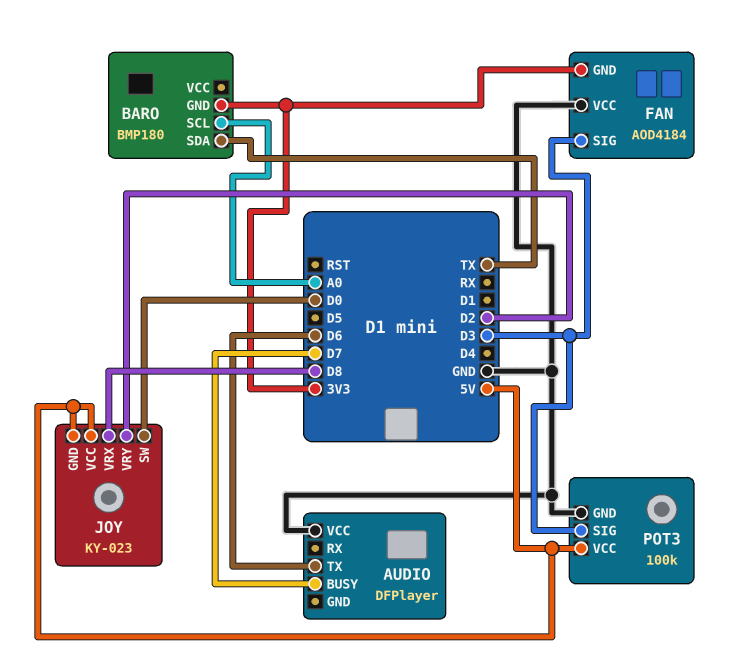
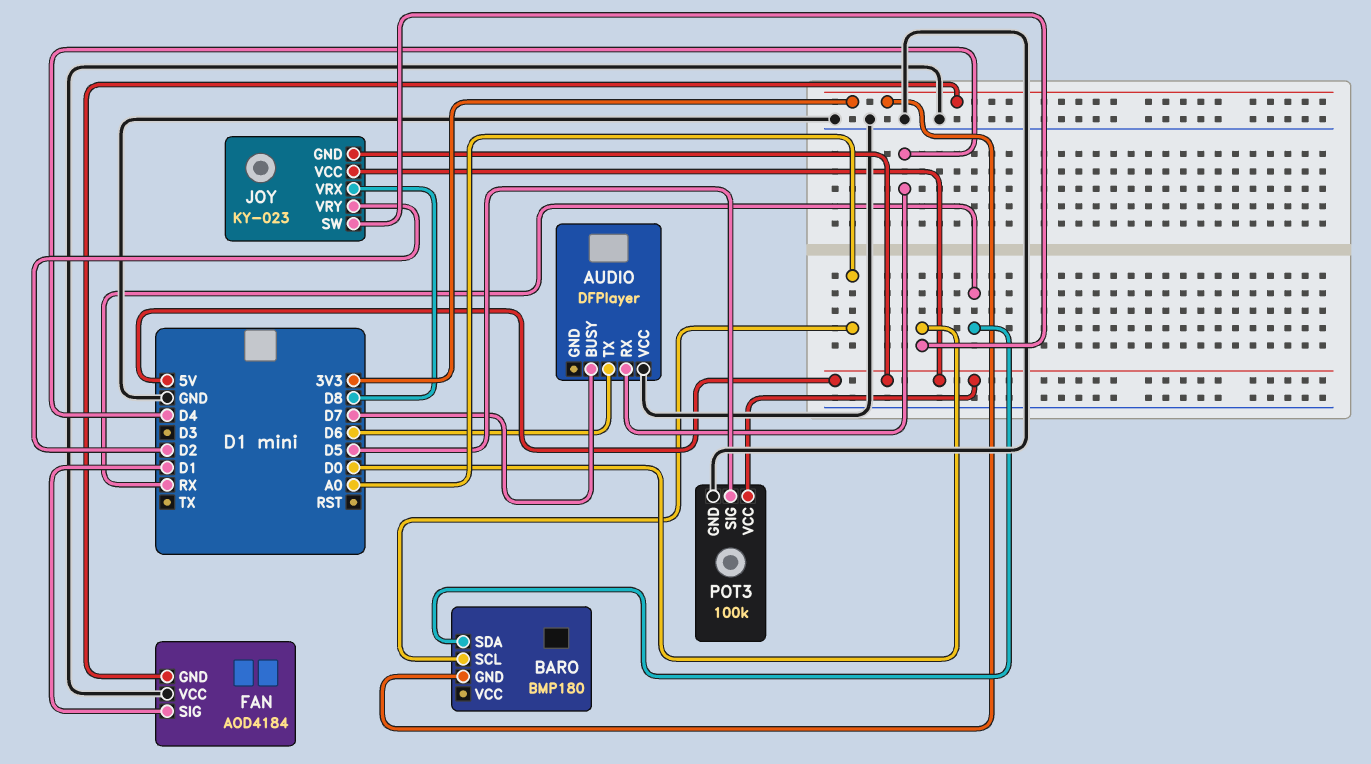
AUDIO pin RX: none -> D4
BARO pin SDA: TX -> RX
FAN pin SIG: D3 -> D1
POT3 pin SIG: D3 -> D5

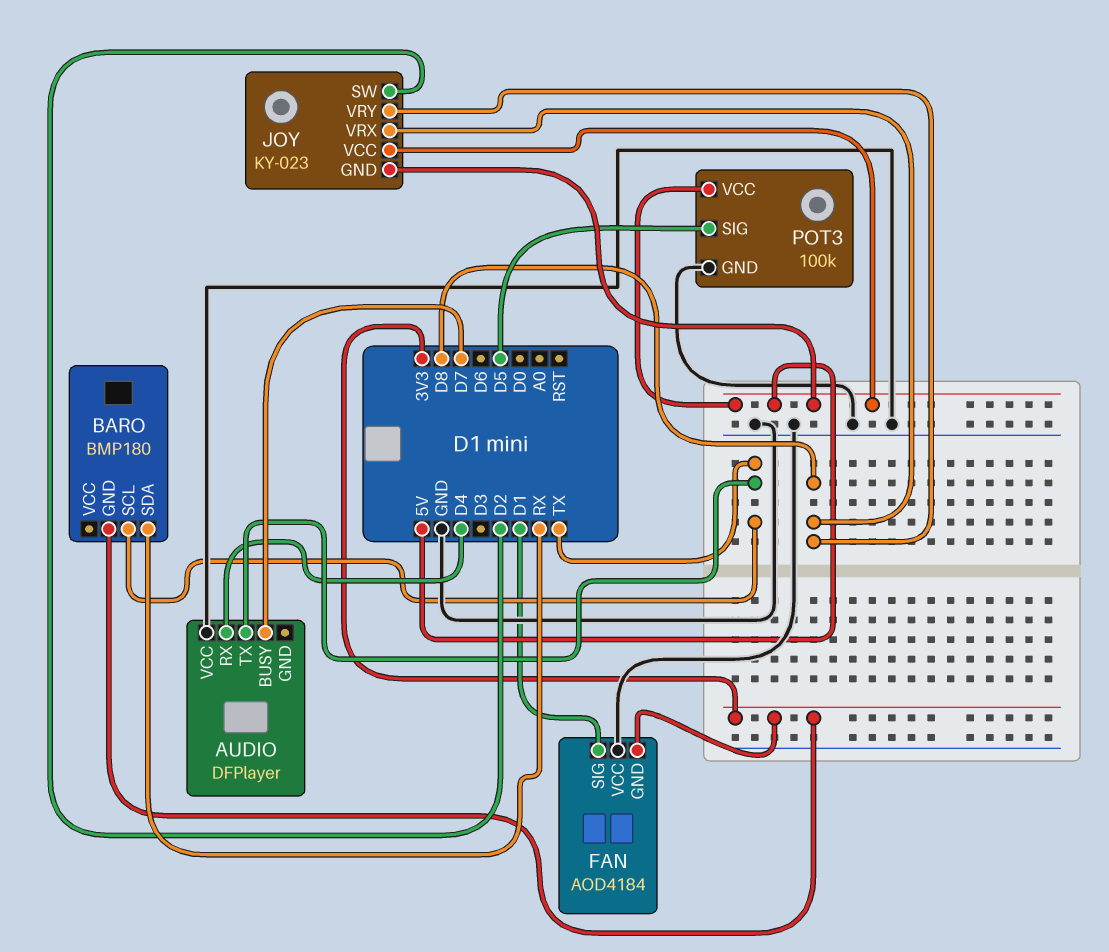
AUDIO pin TX: D6 -> TX
BARO pin SCL: A0 -> TX
JOY pin SW: D0 -> D2
JOY pin VRY: D2 -> D8

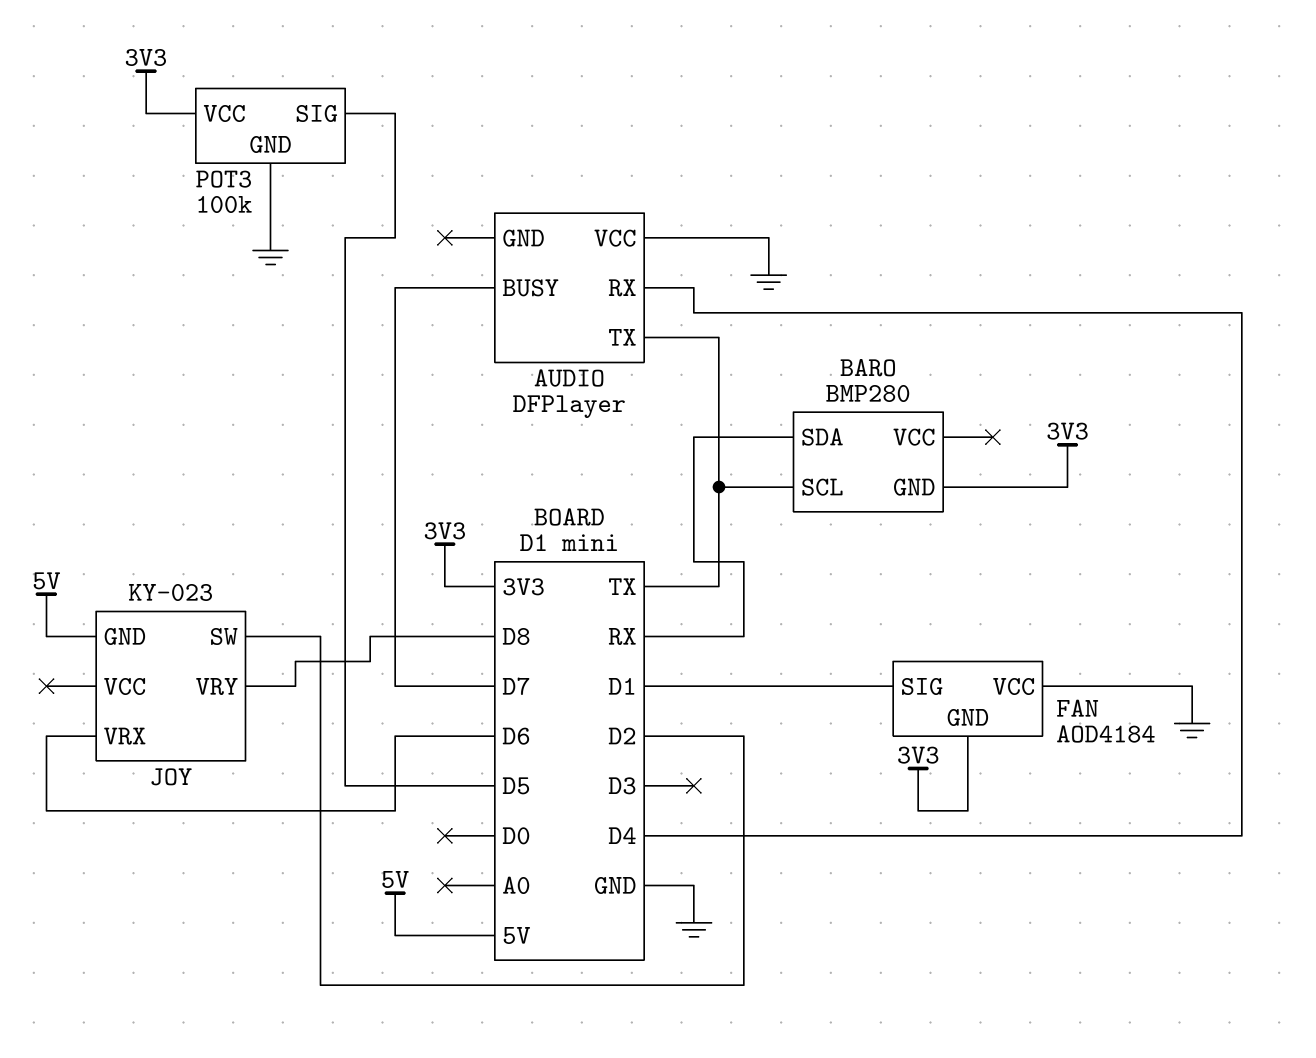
BARO: BMP180 -> BMP280
JOY pin VCC: 5V -> none
JOY pin VRX: D8 -> D6
POT3 pin VCC: 5V -> 3V3

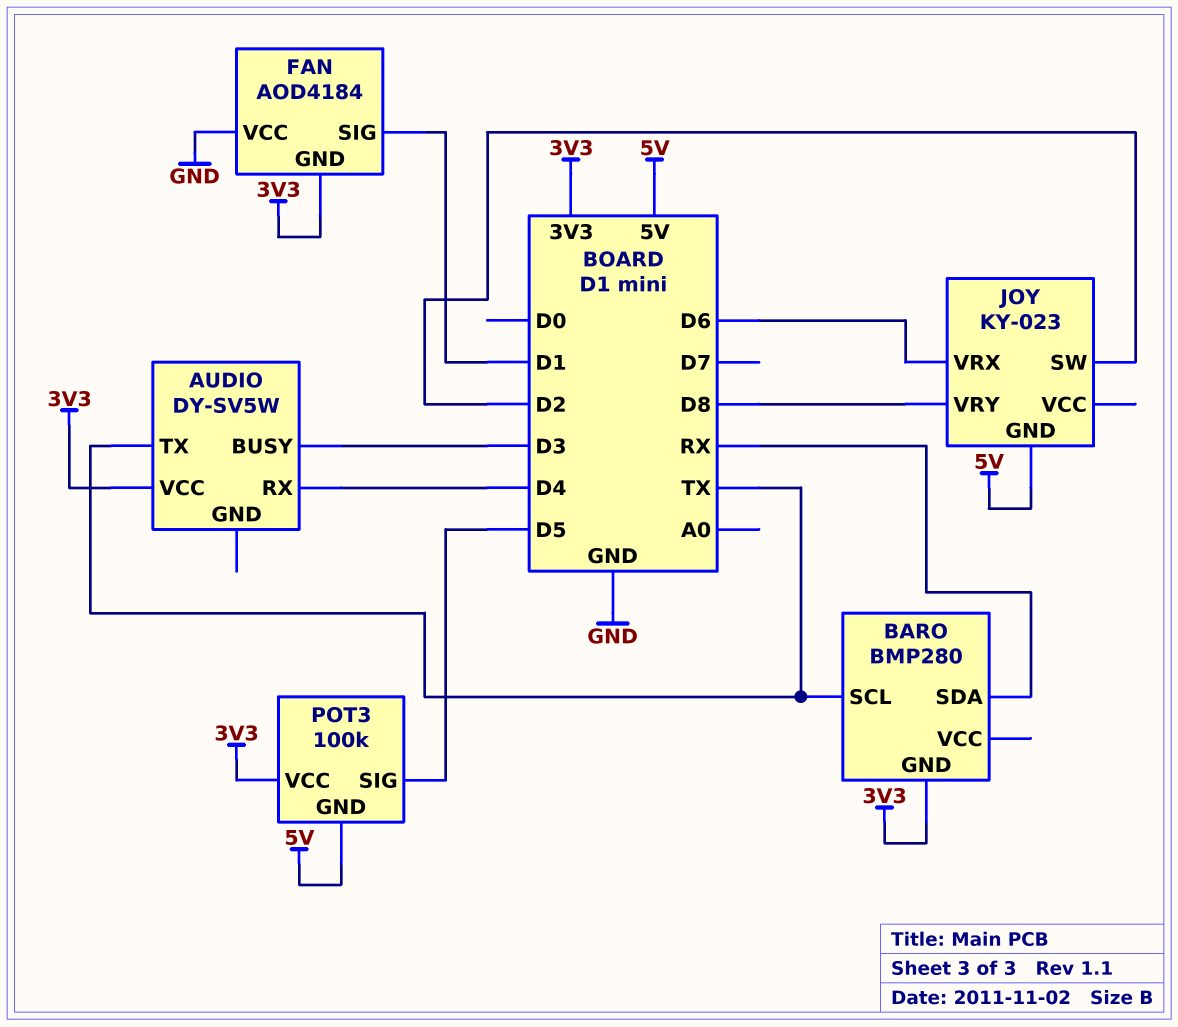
AUDIO: DFPlayer -> DY-SV5W
AUDIO pin BUSY: D7 -> D3
AUDIO pin VCC: GND -> 3V3
POT3 pin GND: GND -> 5V

